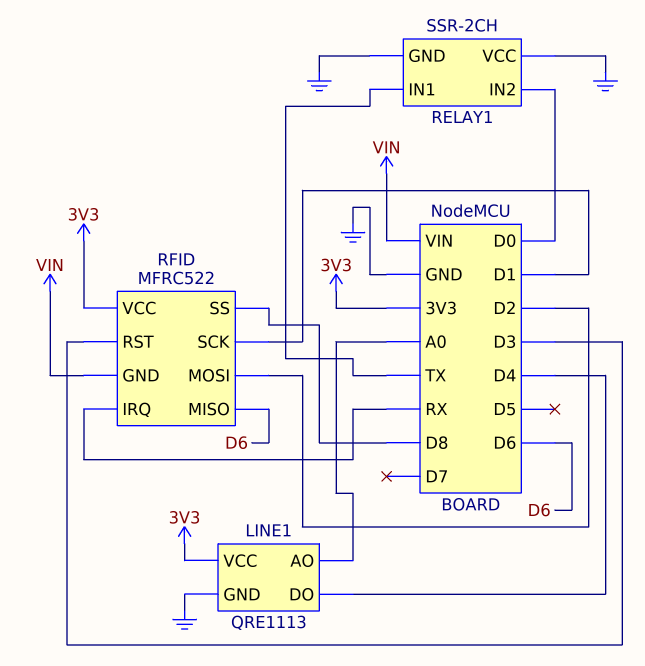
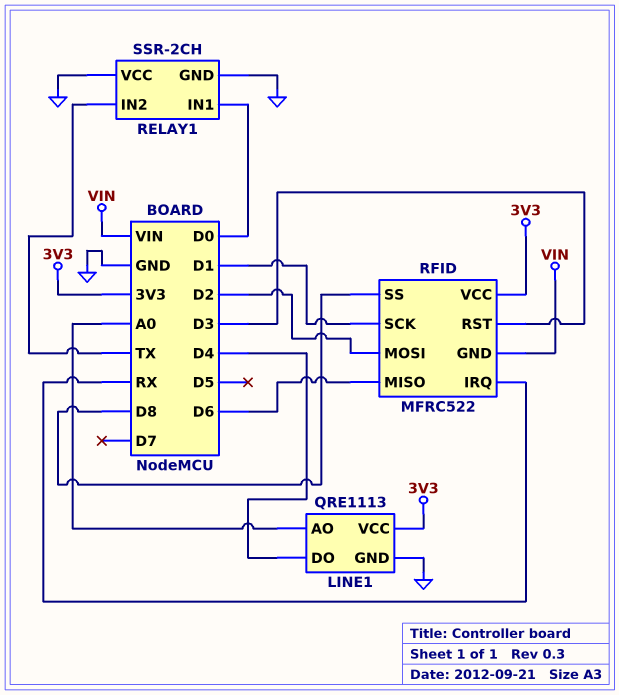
RELAY1 pin IN1: TX -> D0
RELAY1 pin IN2: D0 -> TX

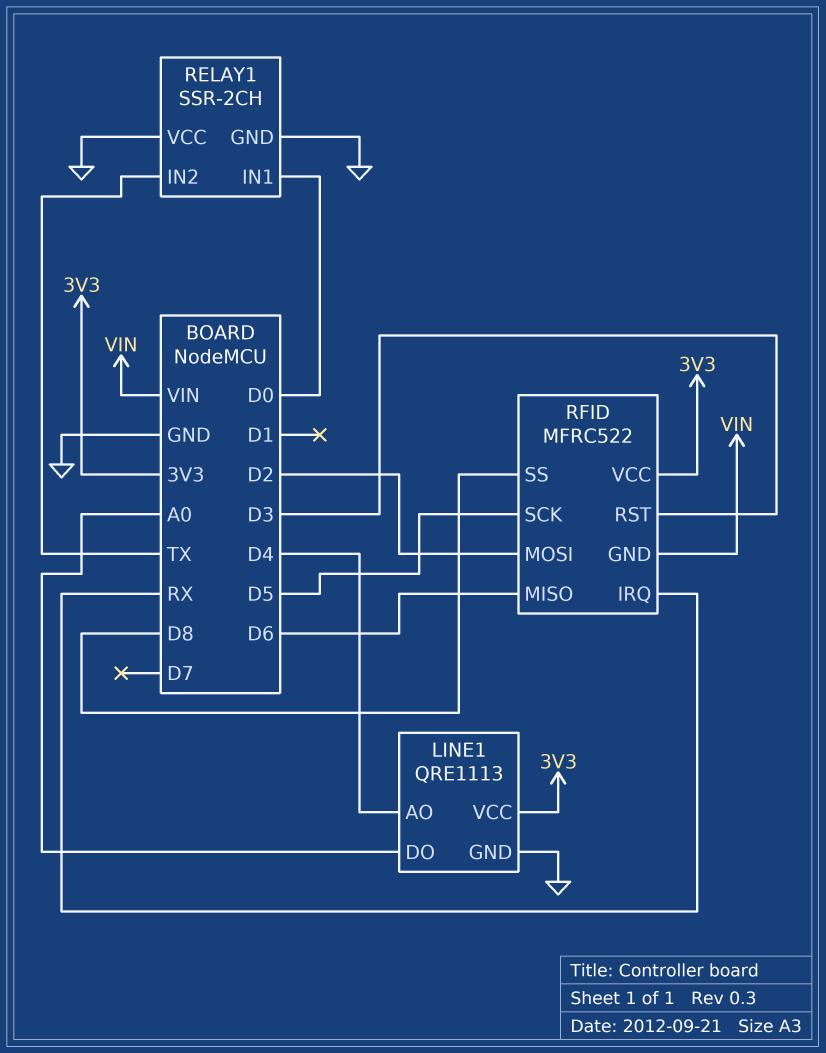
LINE1 pin AO: A0 -> D4
LINE1 pin DO: D4 -> A0
RFID pin SCK: D1 -> D5

